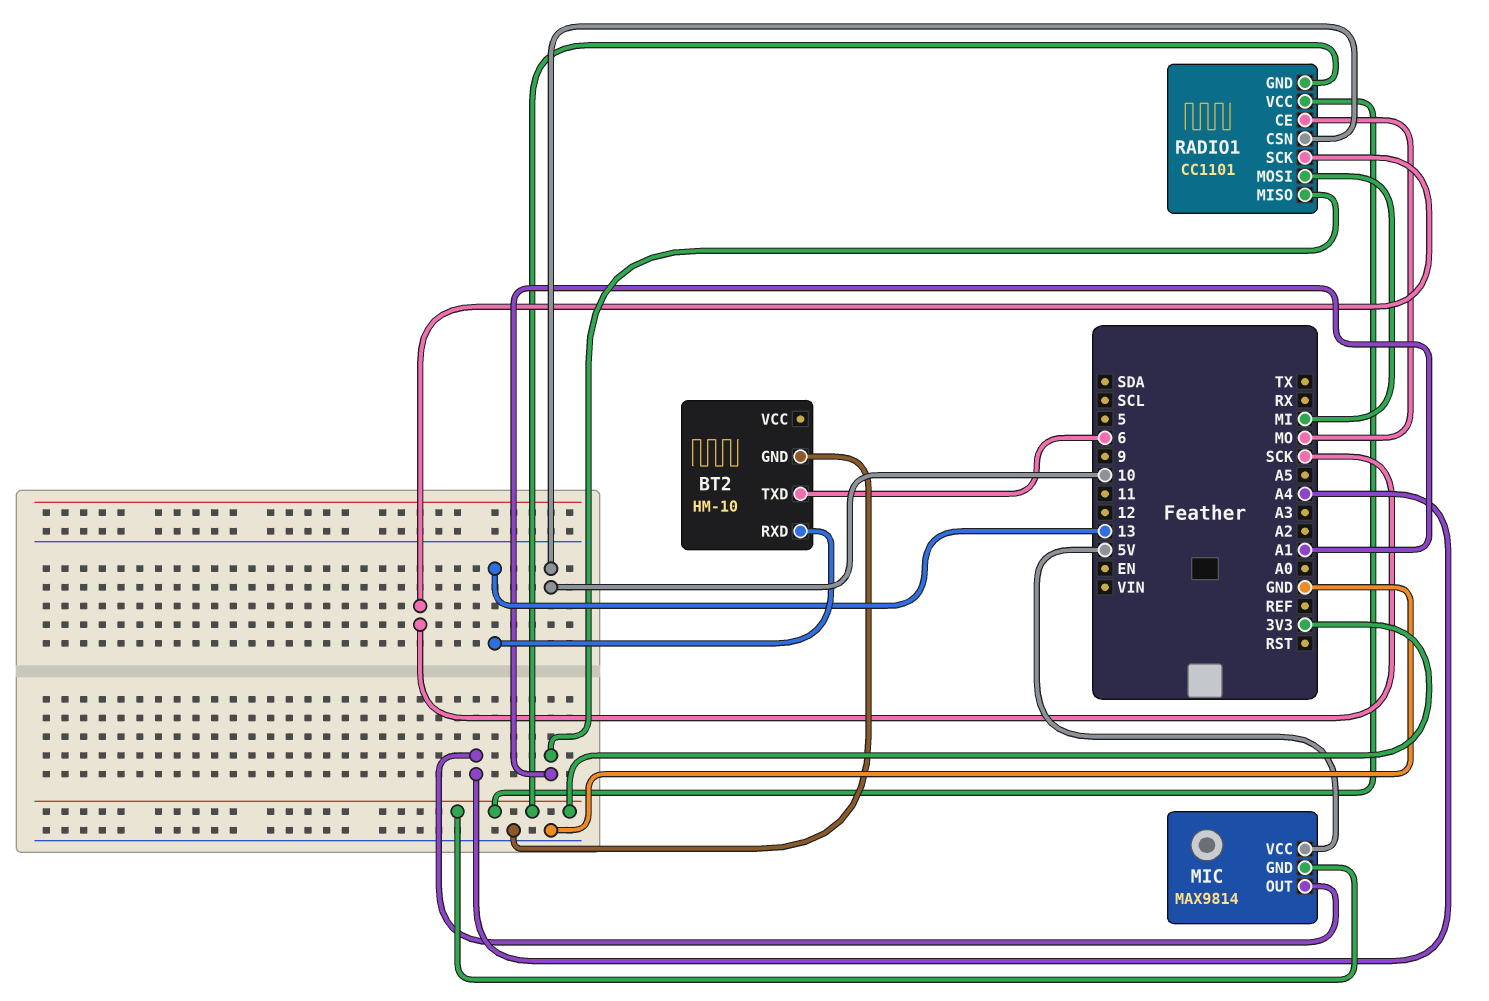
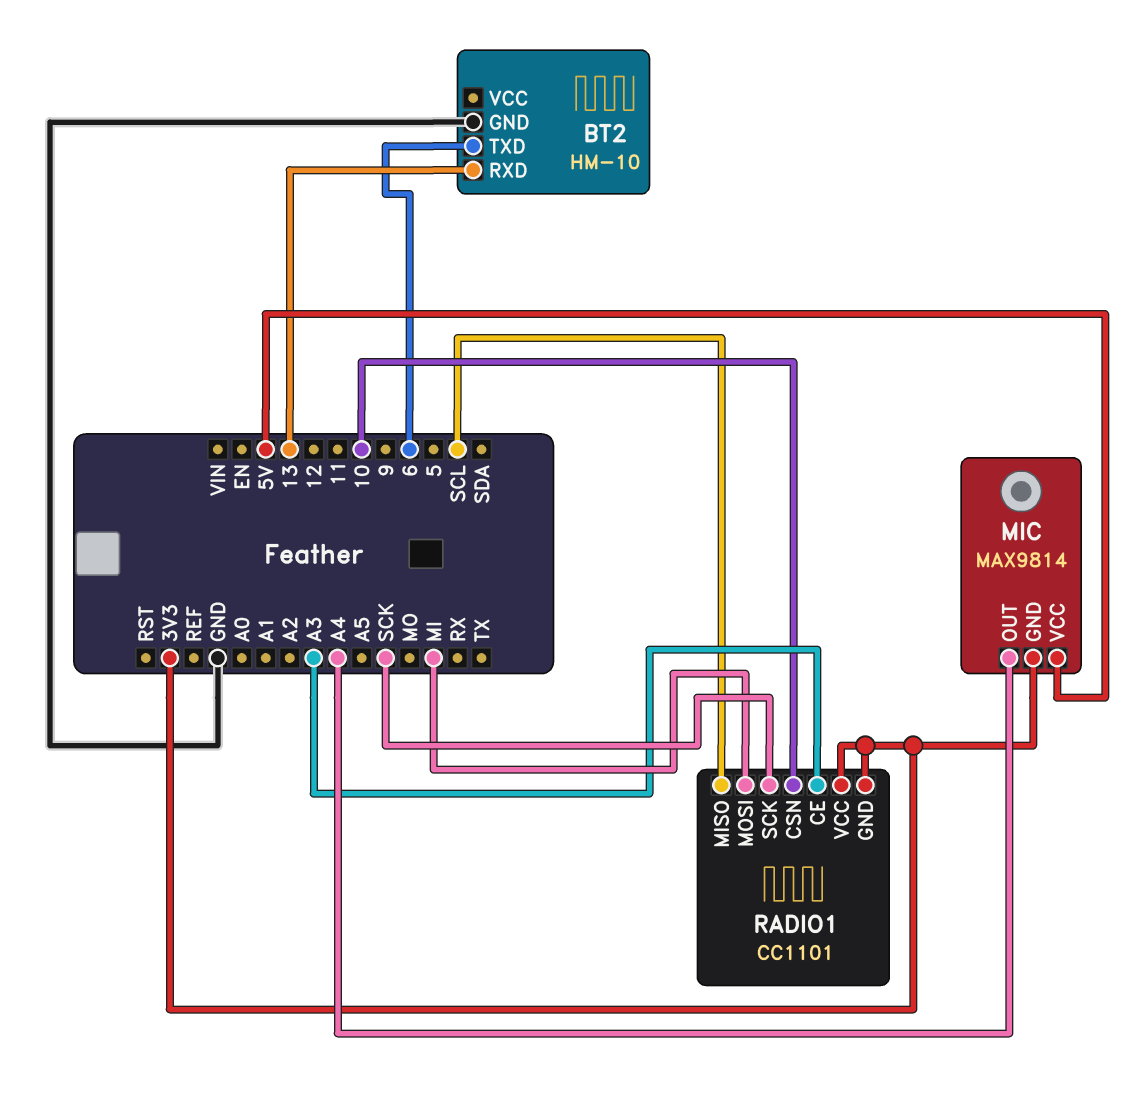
RADIO1 pin CE: MO -> A3
RADIO1 pin MISO: A1 -> SCL

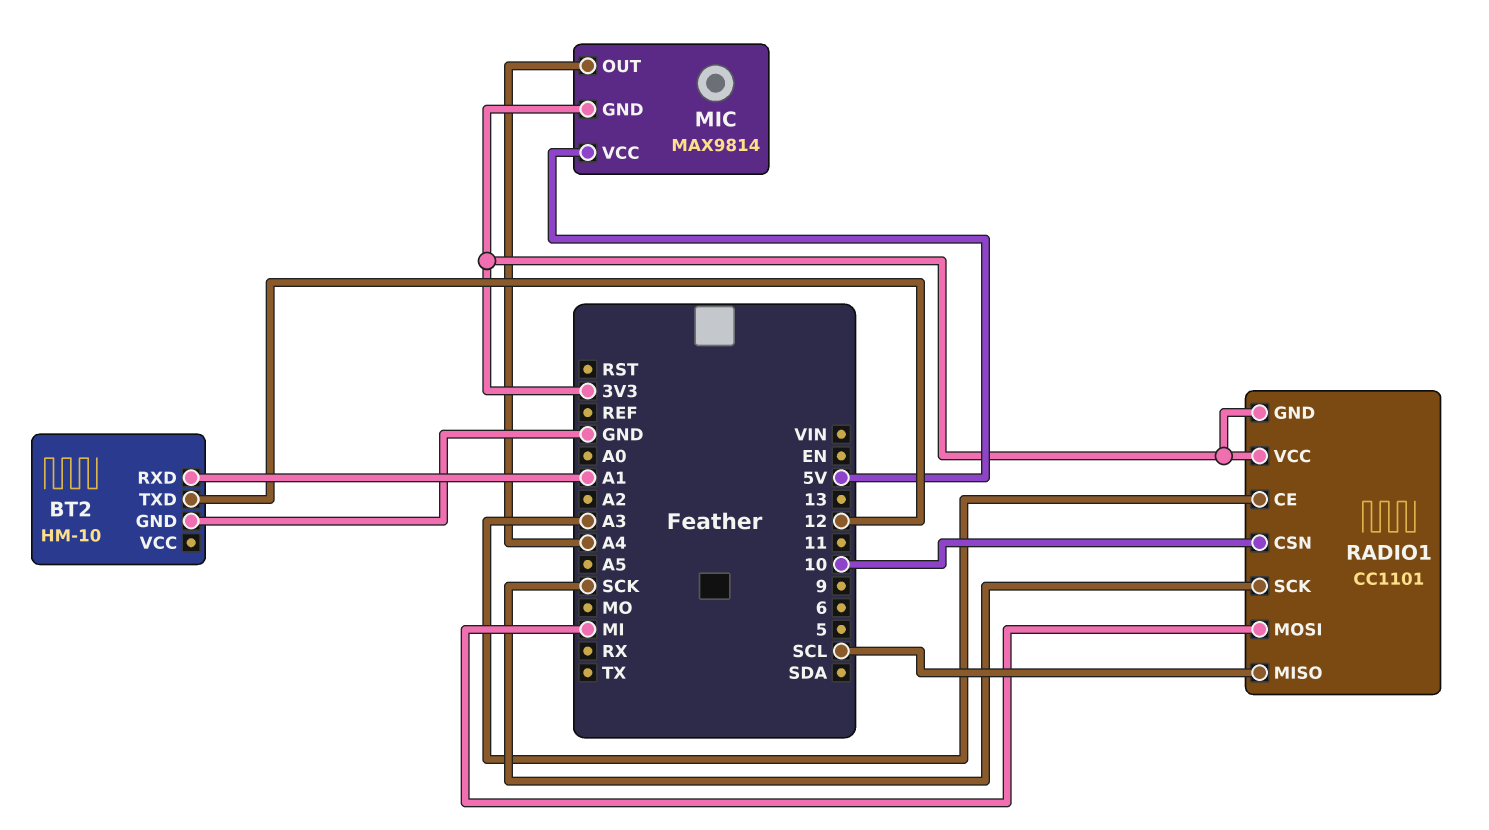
BT2 pin RXD: 13 -> A1
BT2 pin TXD: 6 -> 12

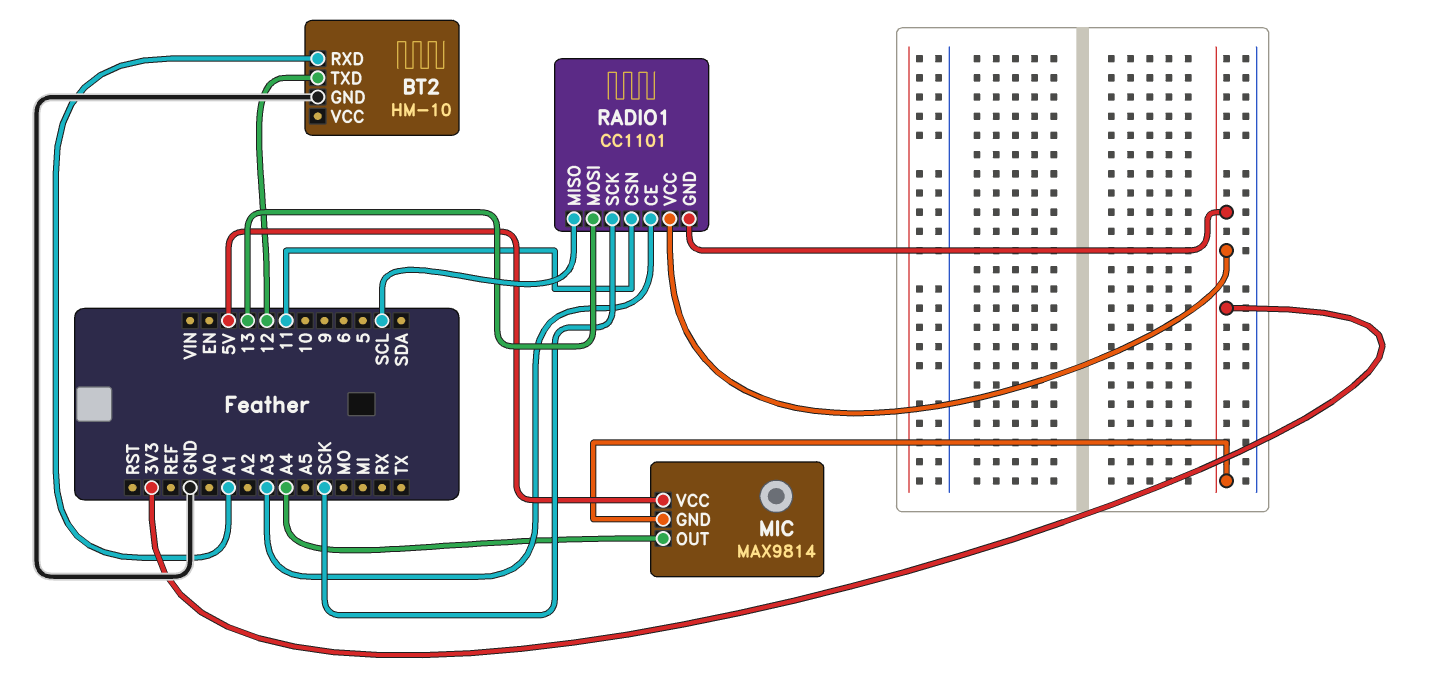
RADIO1 pin CSN: 10 -> 11
RADIO1 pin MOSI: MI -> 13

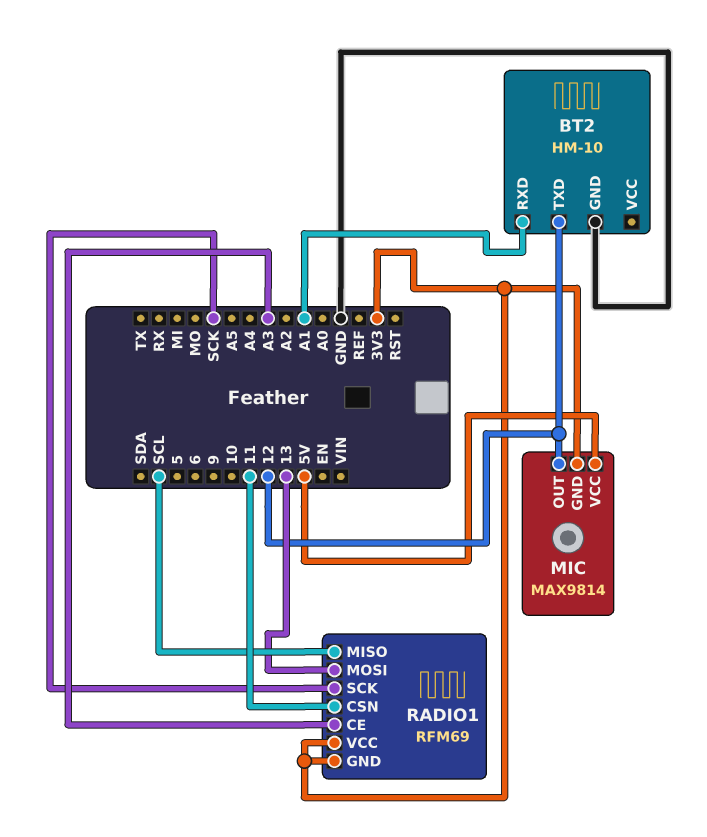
MIC pin OUT: A4 -> 12
RADIO1: CC1101 -> RFM69

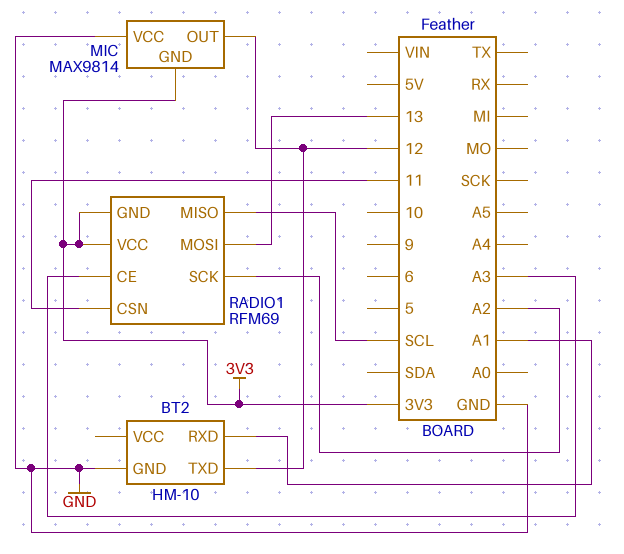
MIC pin VCC: 5V -> GND
RADIO1 pin SCK: SCK -> A2

